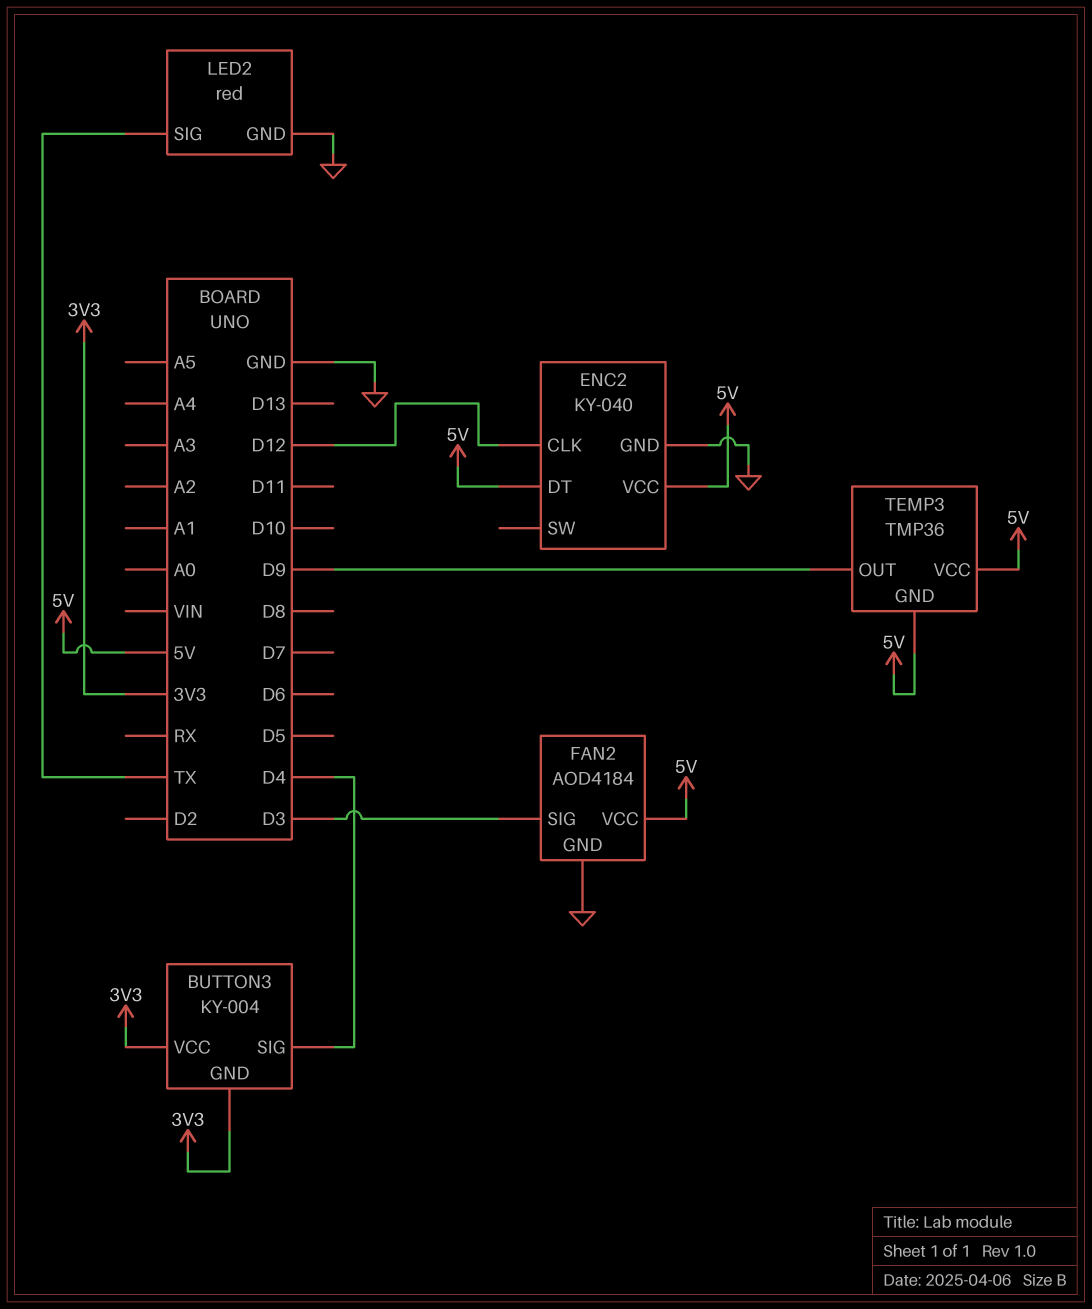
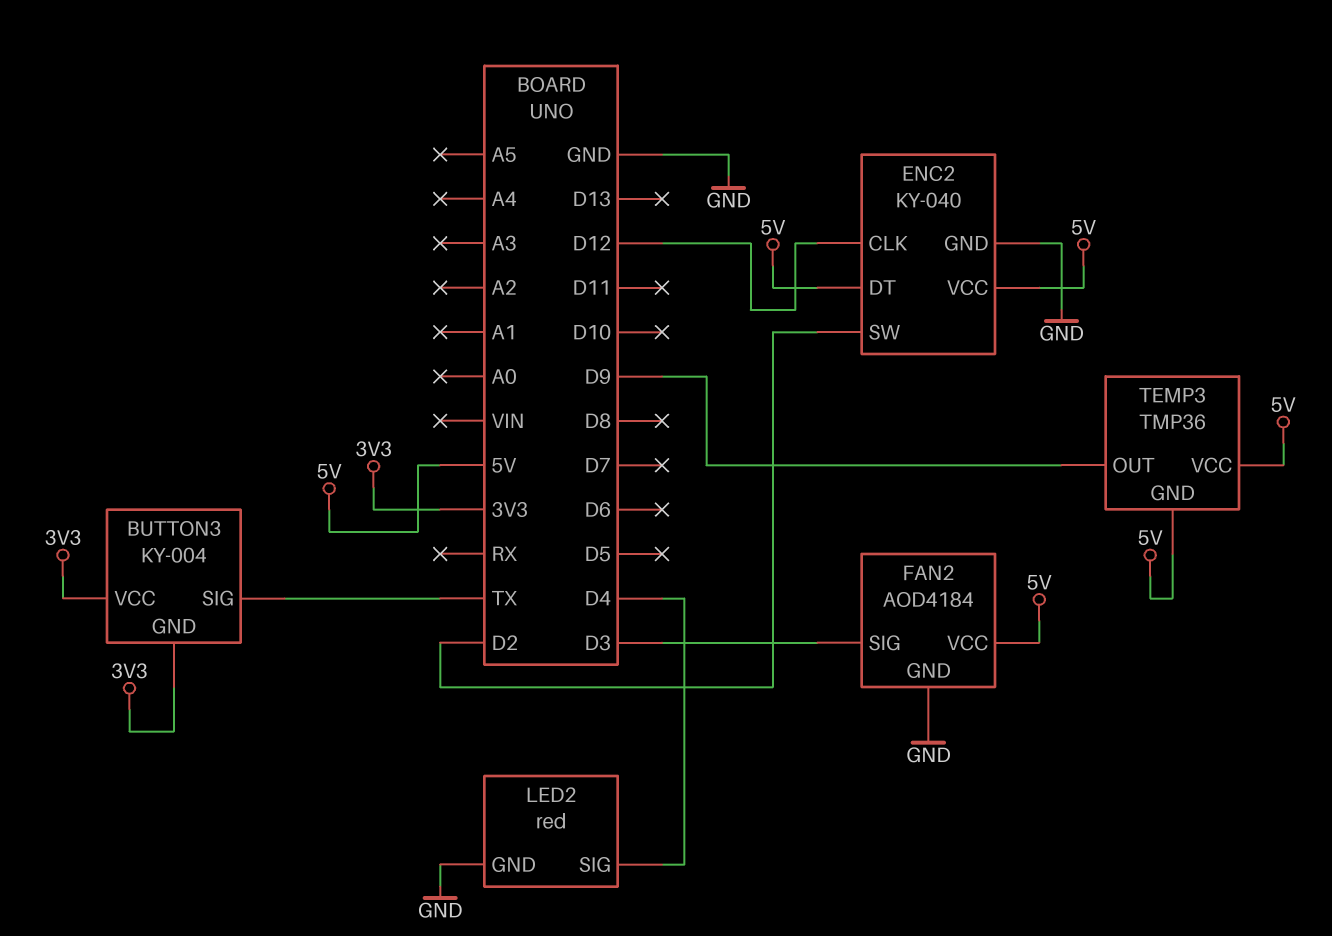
BUTTON3 pin SIG: D4 -> TX
ENC2 pin SW: none -> D2
LED2 pin SIG: TX -> D4

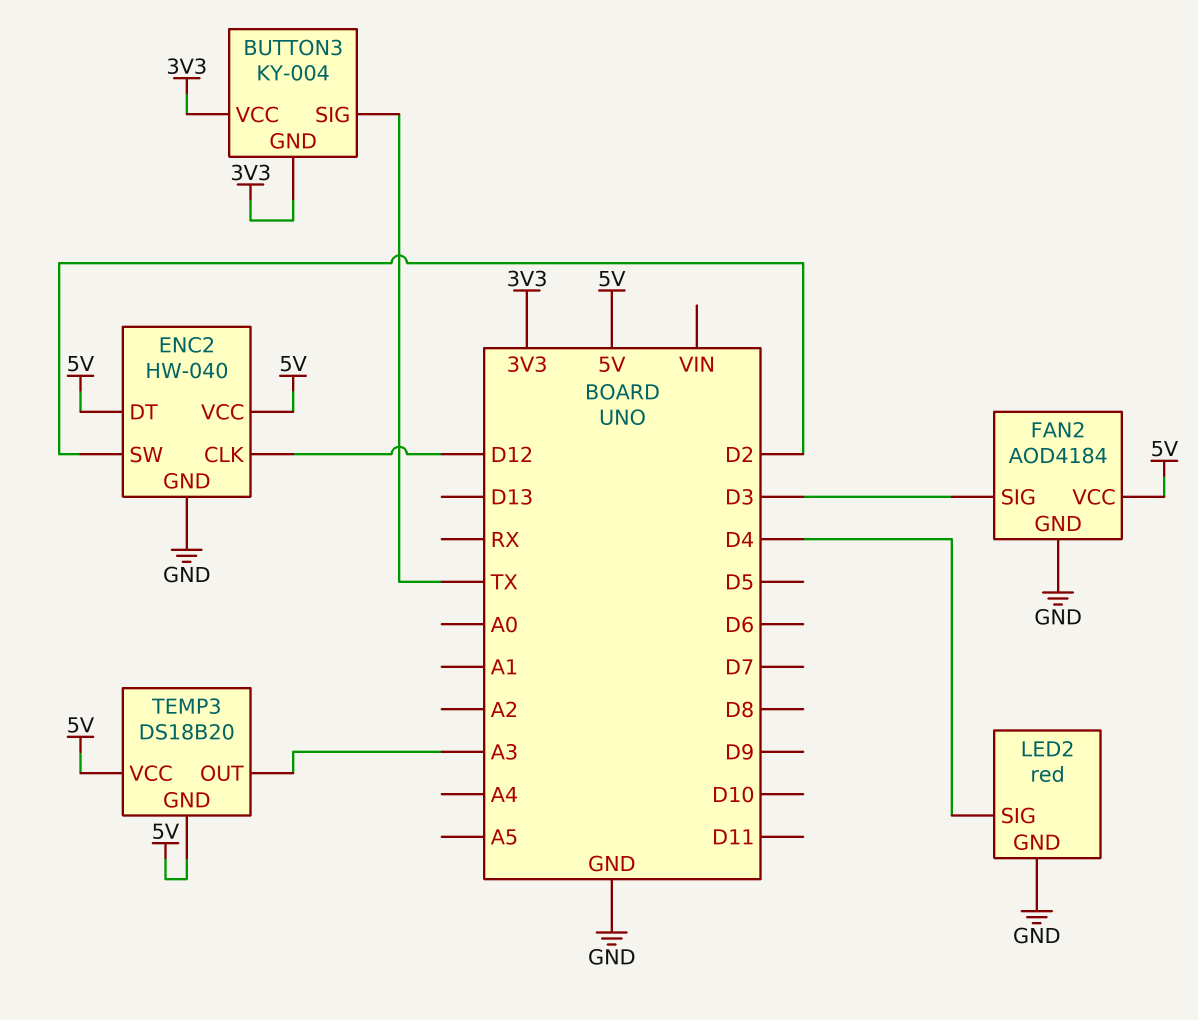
ENC2: KY-040 -> HW-040
TEMP3: TMP36 -> DS18B20
TEMP3 pin OUT: D9 -> A3

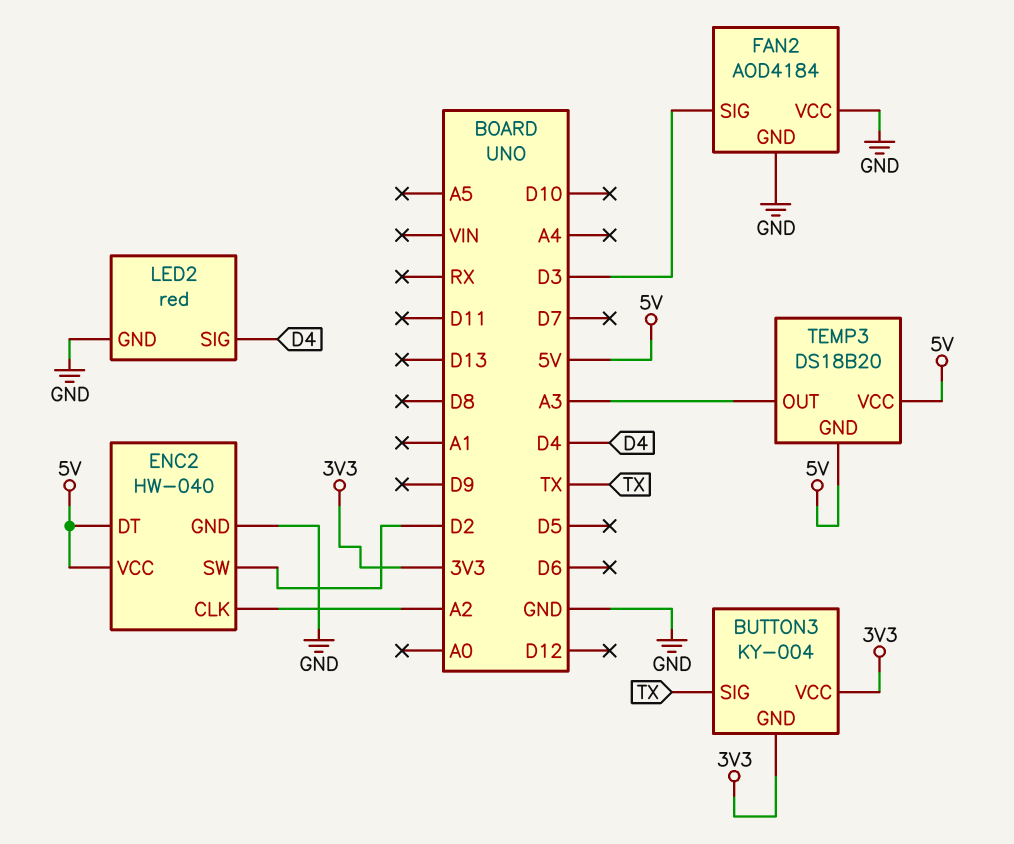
ENC2 pin CLK: D12 -> A2
FAN2 pin VCC: 5V -> GND

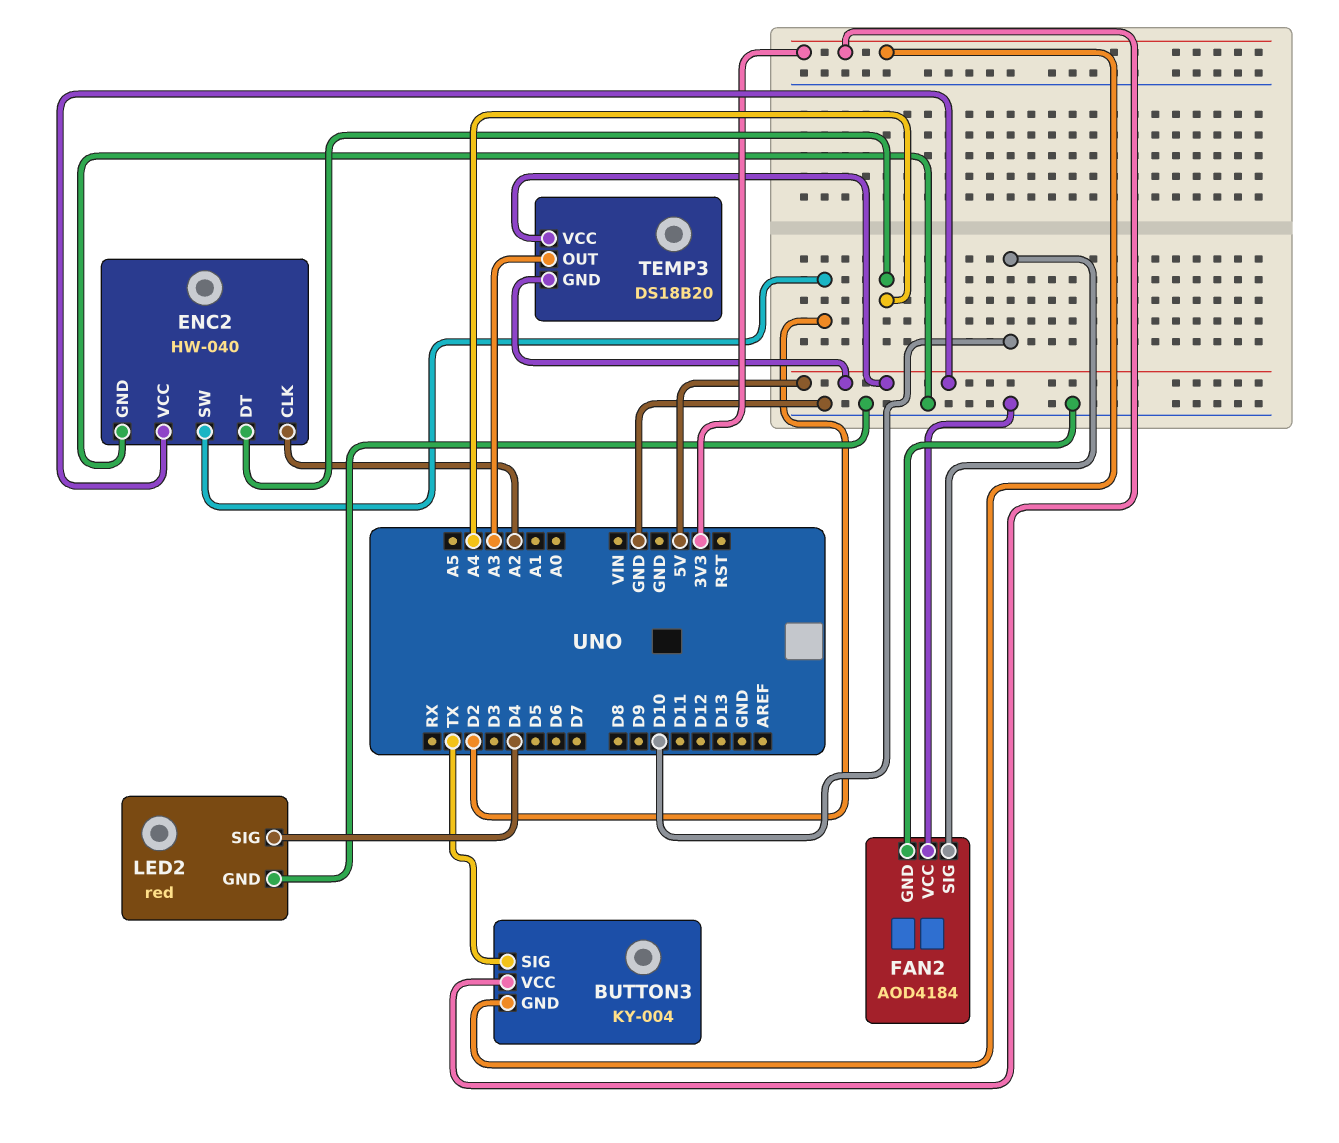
ENC2 pin DT: 5V -> A4
FAN2 pin SIG: D3 -> D10

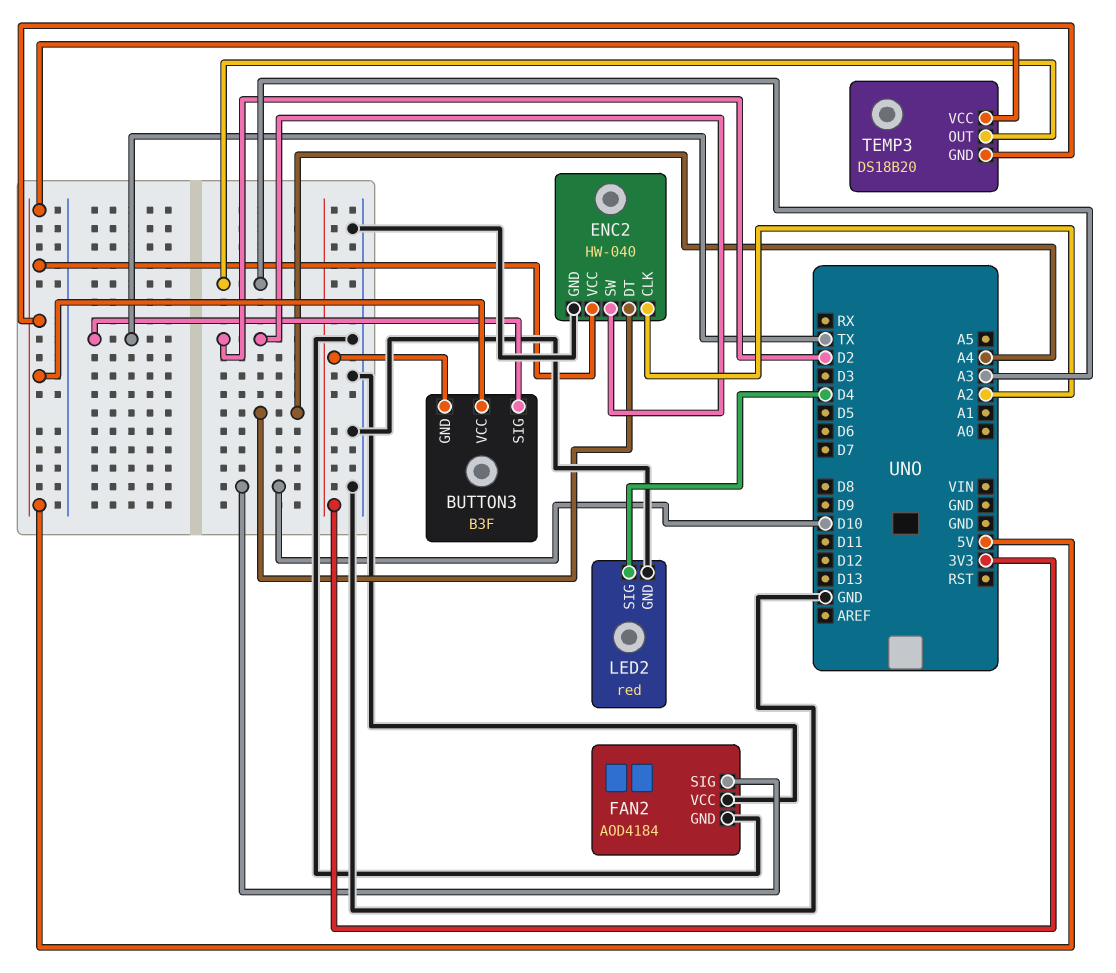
BUTTON3: KY-004 -> B3F
BUTTON3 pin VCC: 3V3 -> 5V

